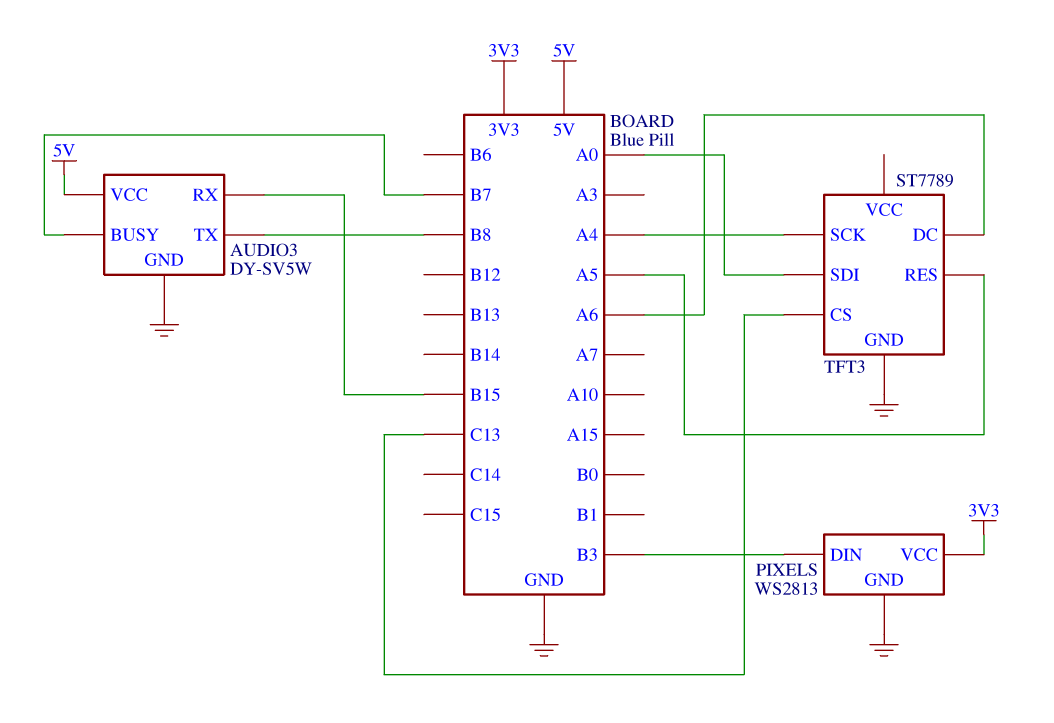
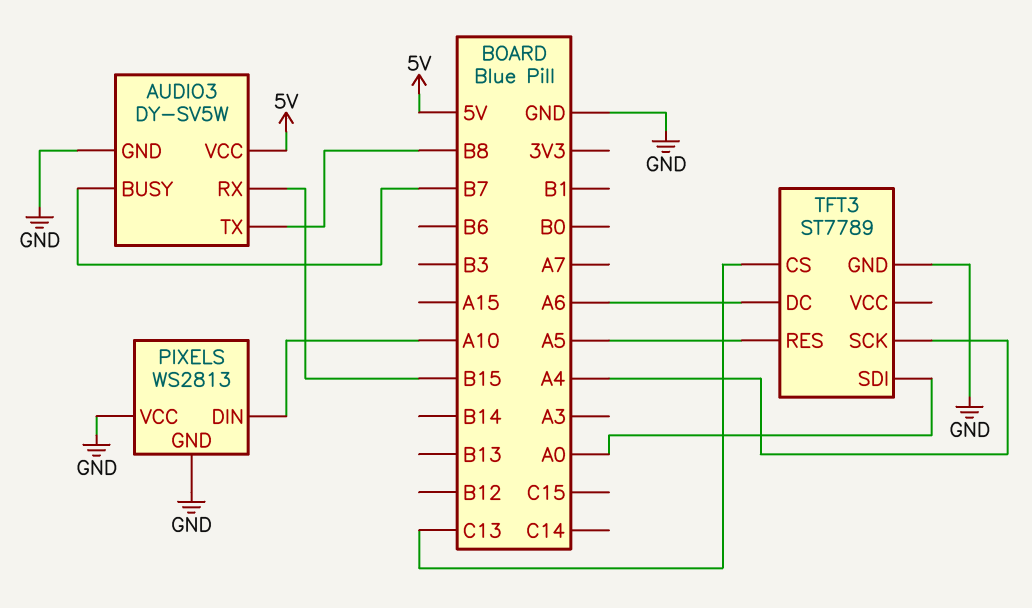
PIXELS pin DIN: B3 -> A10
PIXELS pin VCC: 3V3 -> GND

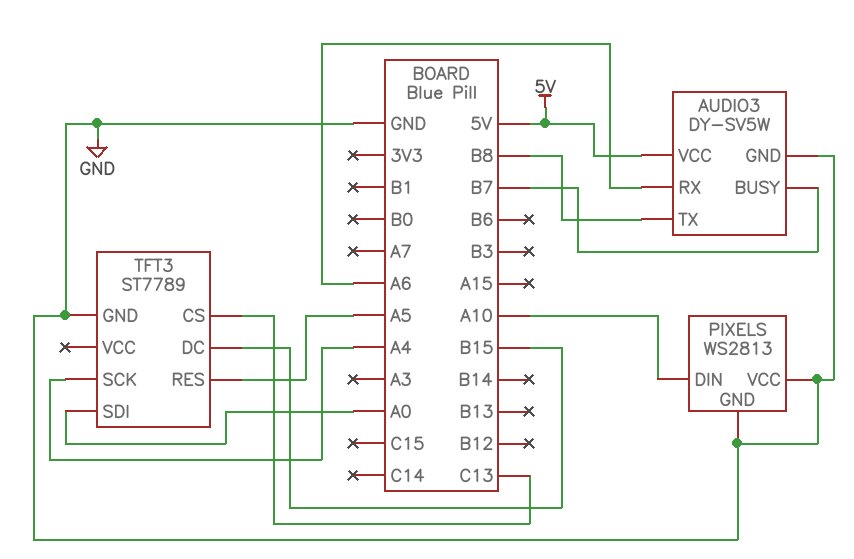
AUDIO3 pin RX: B15 -> A6
TFT3 pin DC: A6 -> B15

